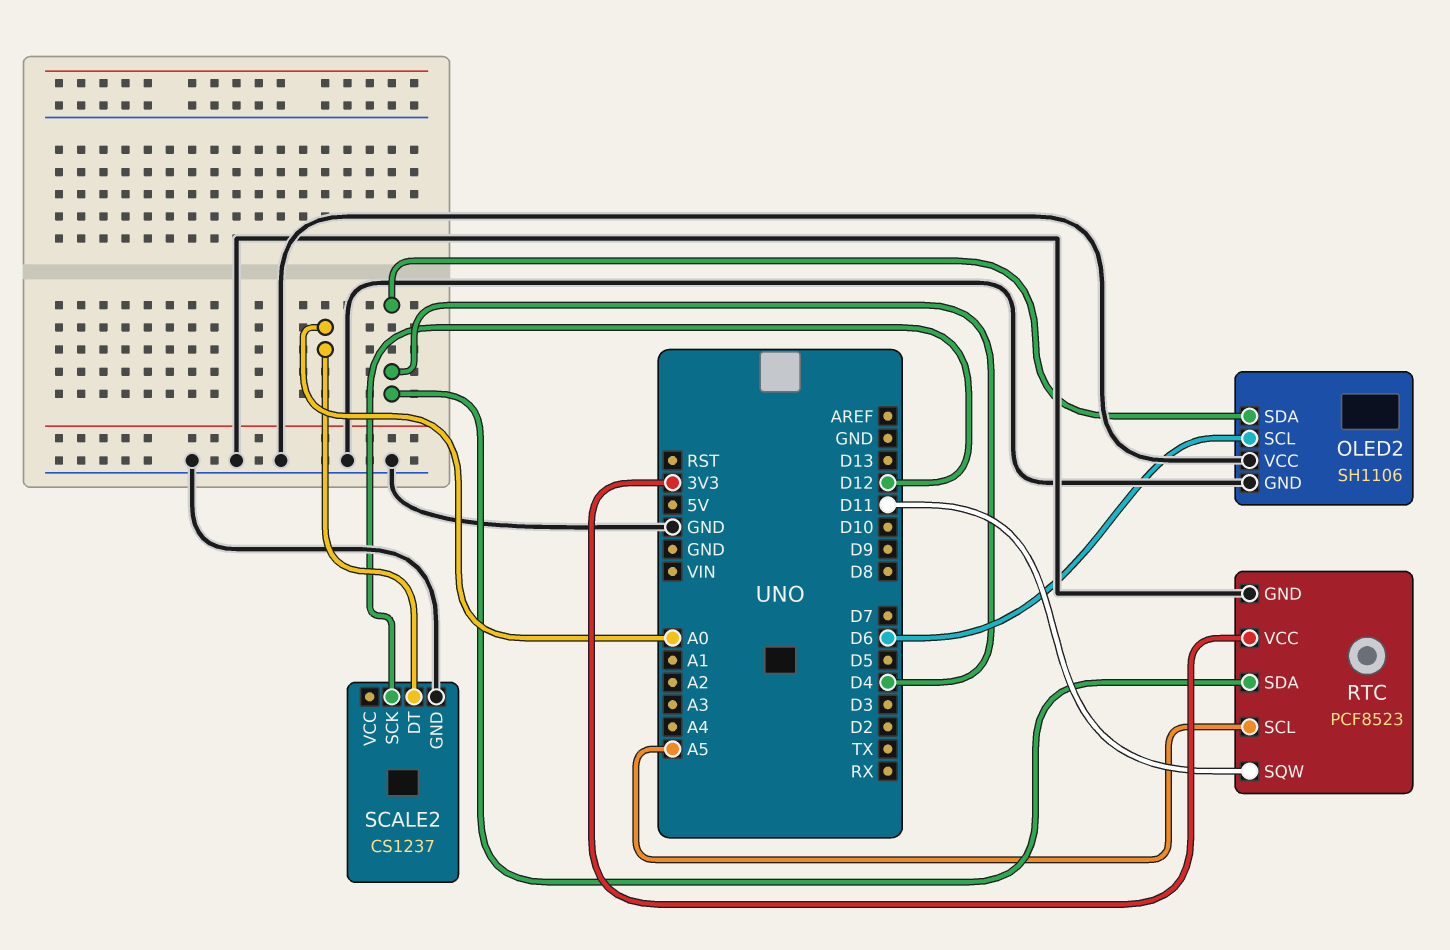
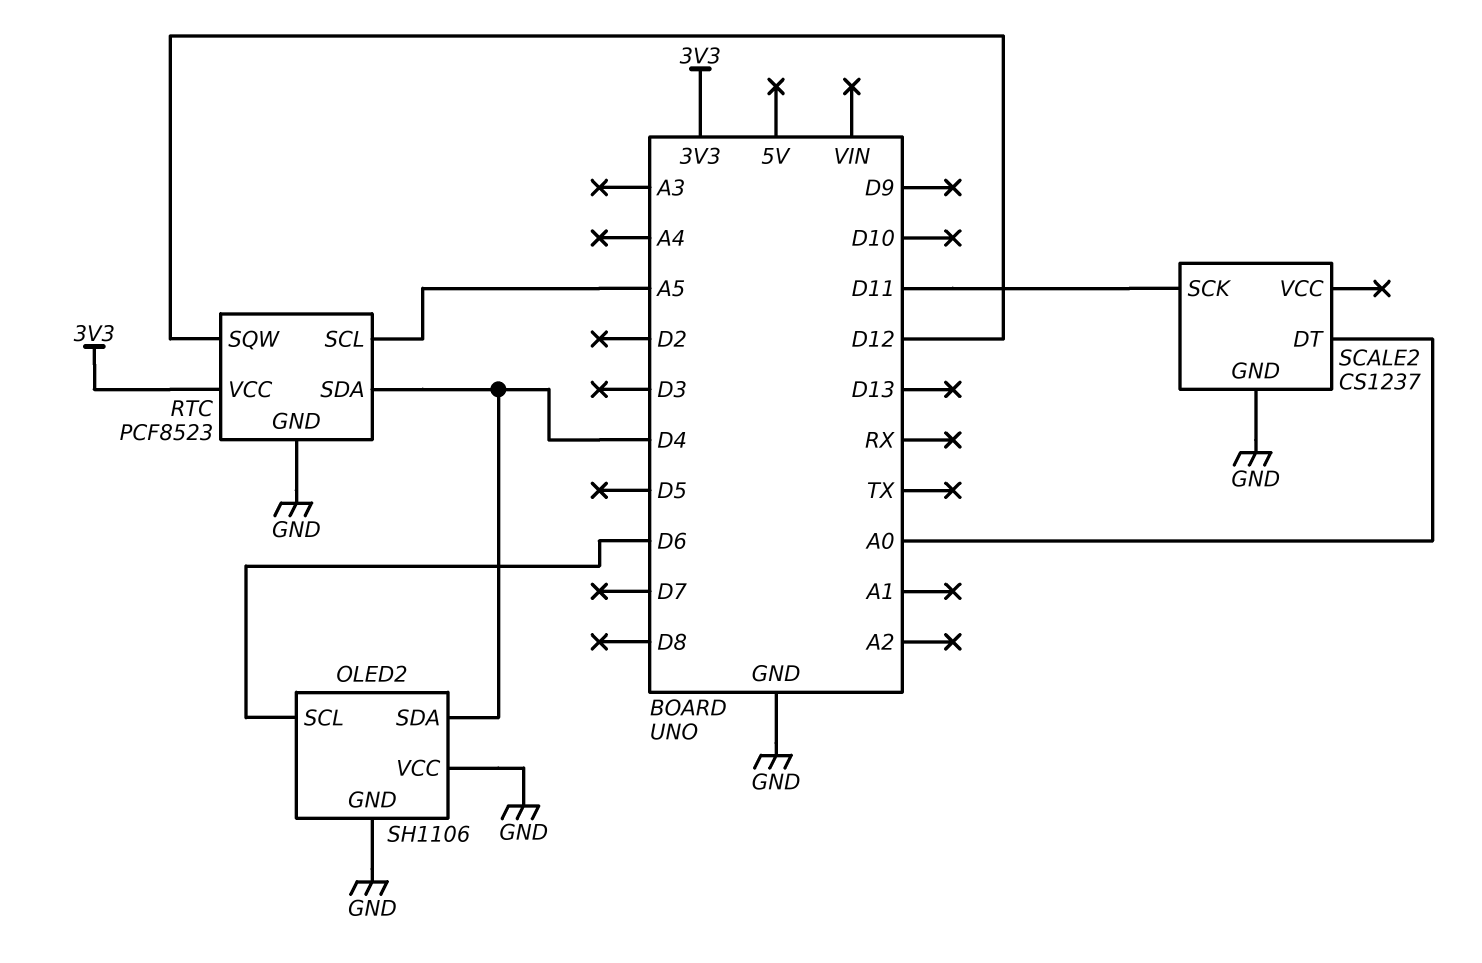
RTC pin SQW: D11 -> D12
SCALE2 pin SCK: D12 -> D11

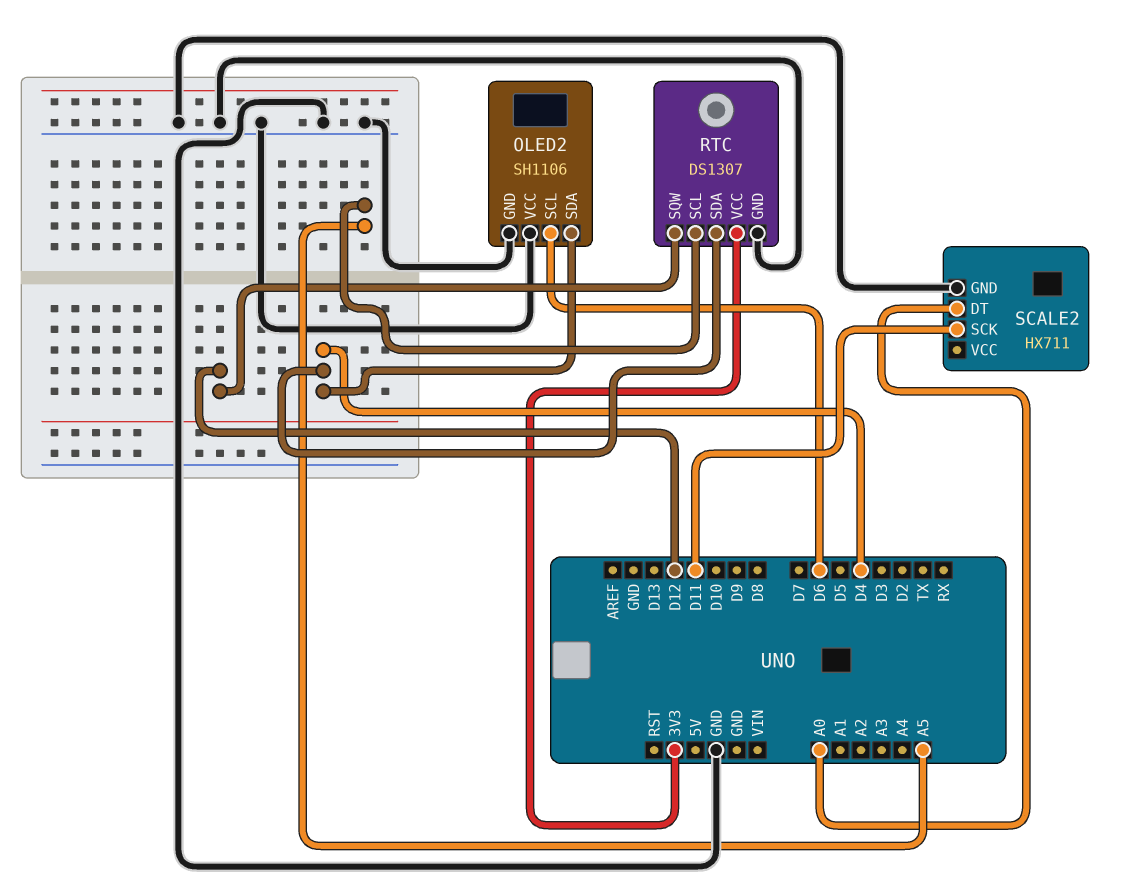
RTC: PCF8523 -> DS1307
SCALE2: CS1237 -> HX711

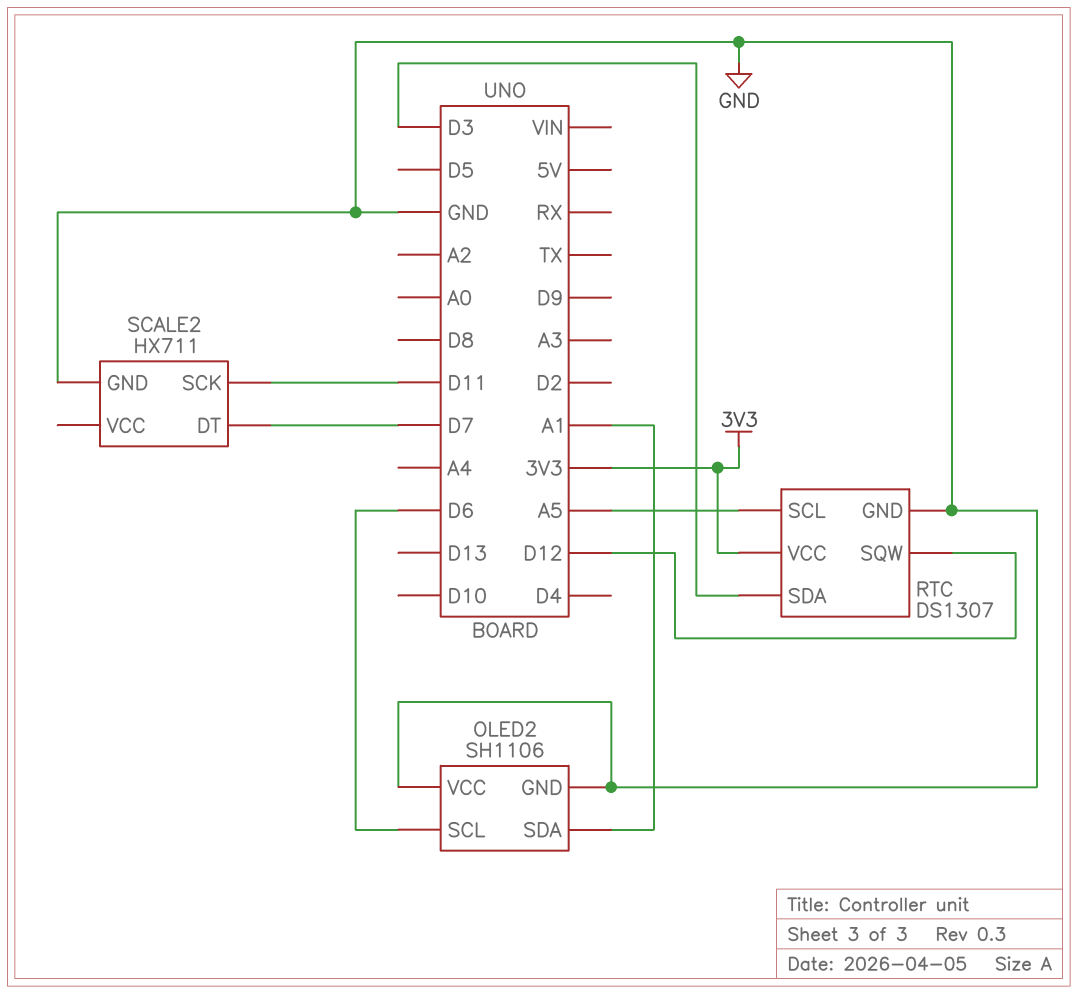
OLED2 pin SDA: D4 -> A1
RTC pin SDA: D4 -> D3
SCALE2 pin DT: A0 -> D7

